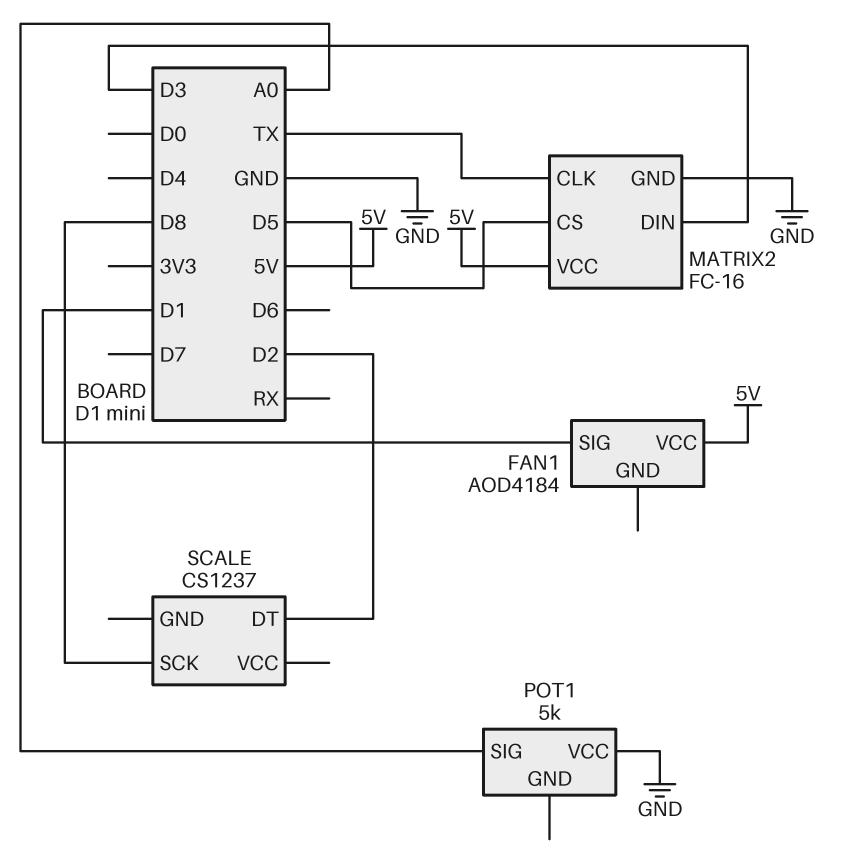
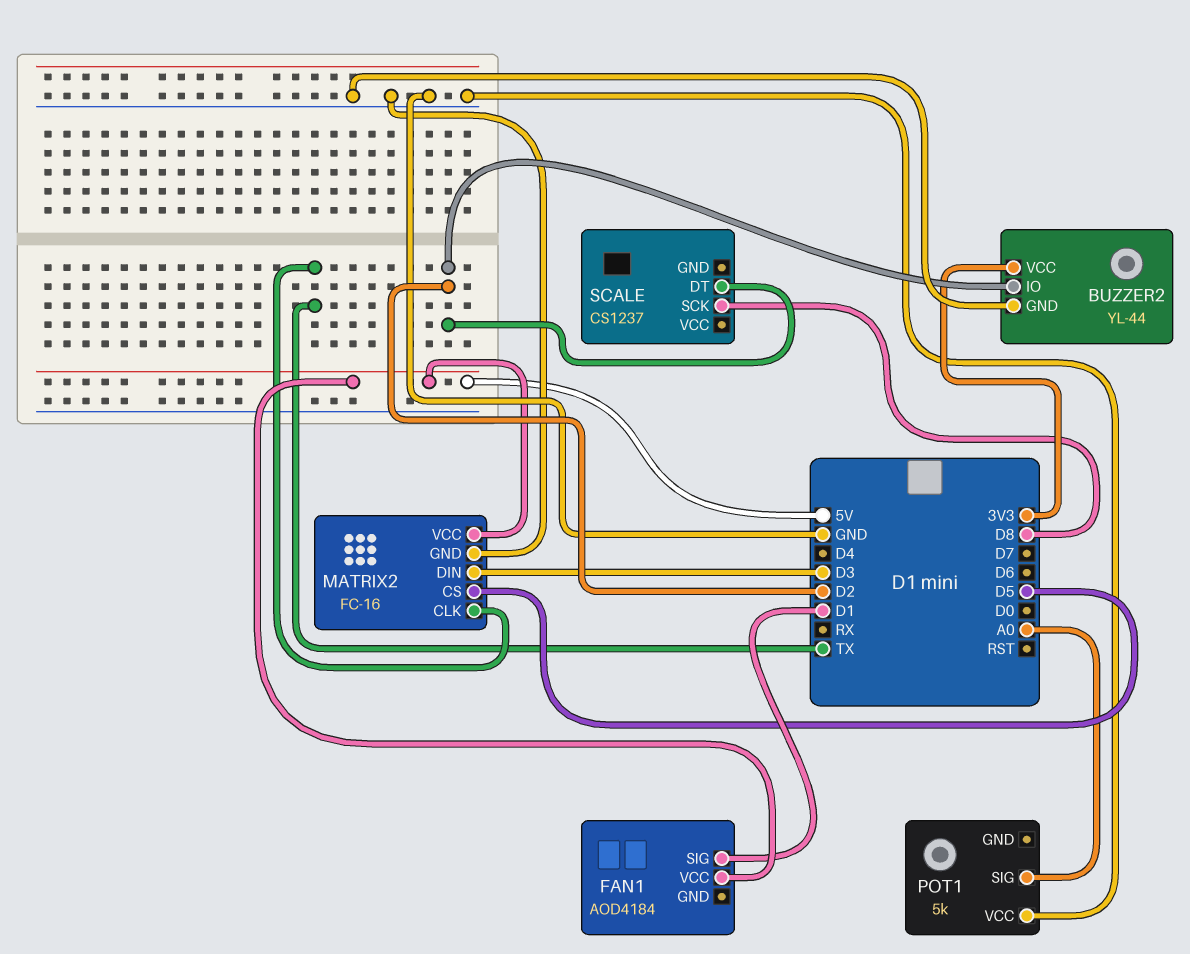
BUZZER2: none -> YL-44
BUZZER2 pin GND: none -> GND
BUZZER2 pin IO: none -> D2
BUZZER2 pin VCC: none -> 3V3

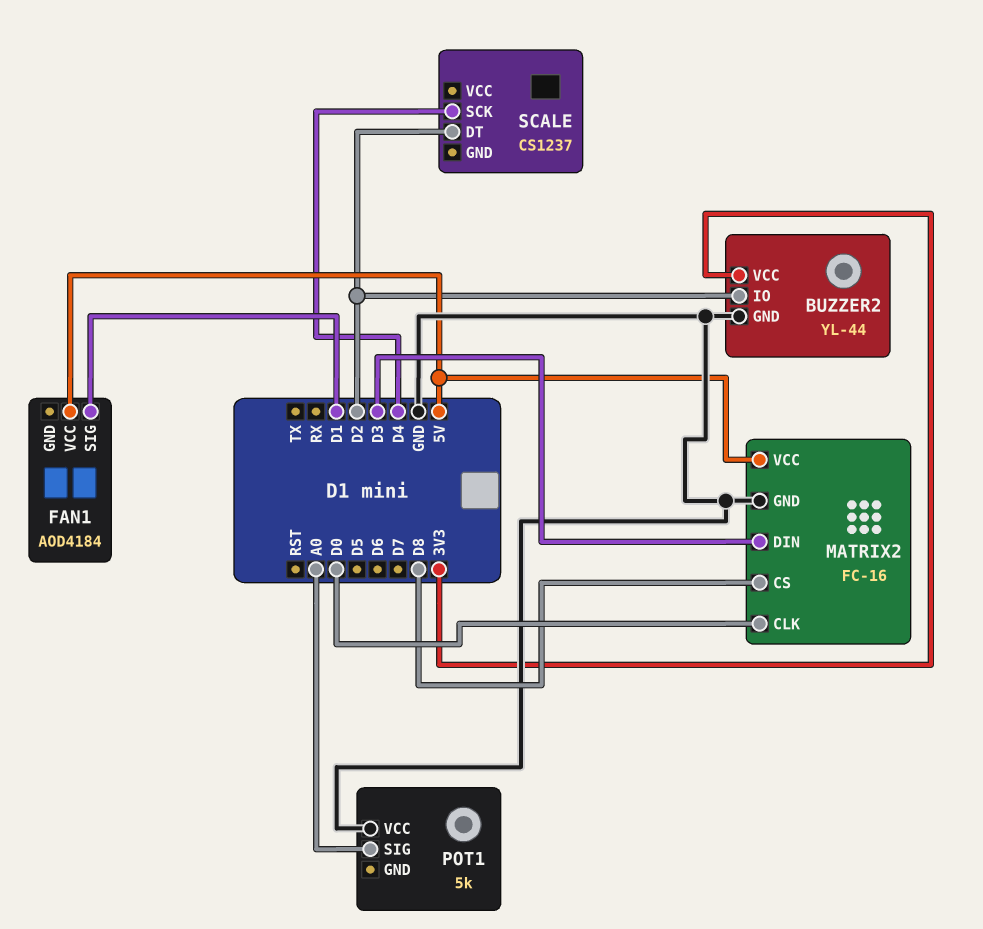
MATRIX2 pin CLK: TX -> D0
MATRIX2 pin CS: D5 -> D8
SCALE pin SCK: D8 -> D4

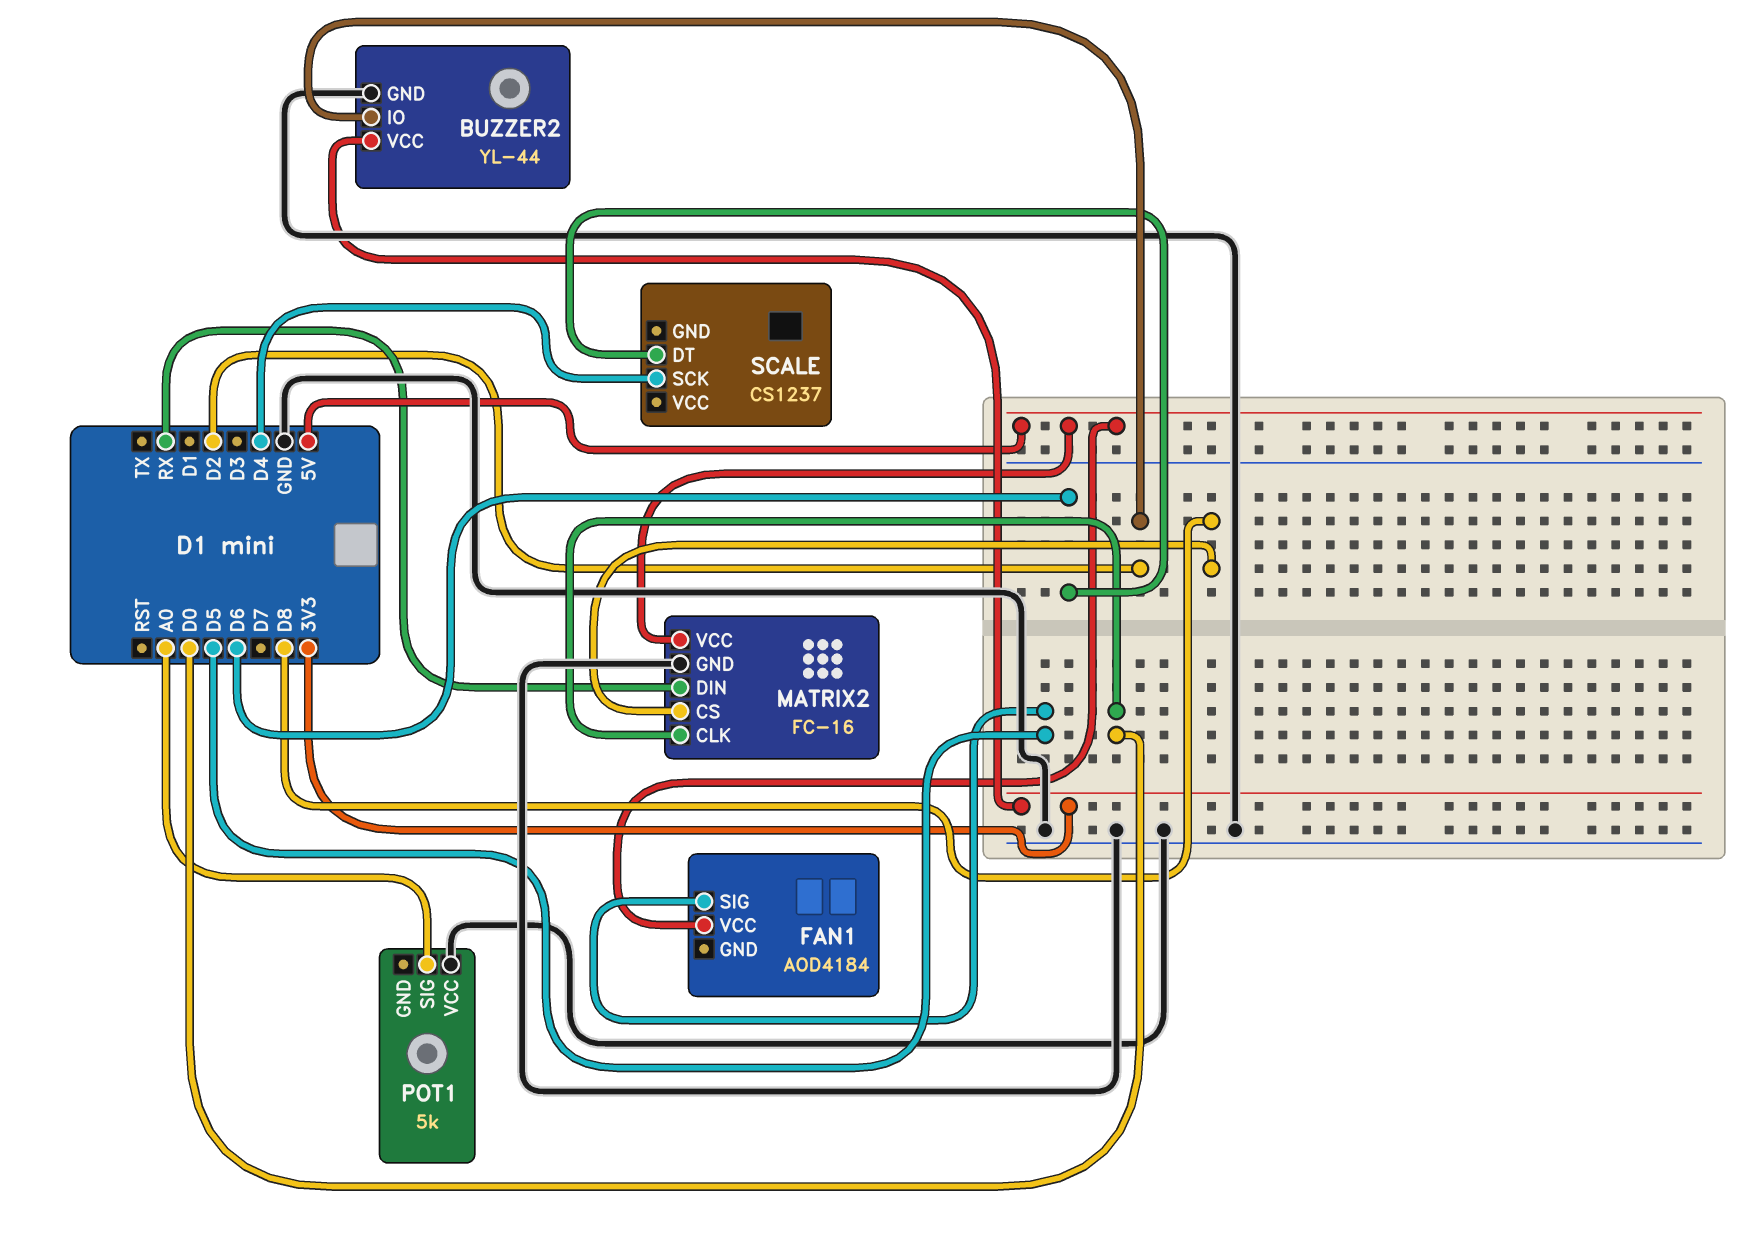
FAN1 pin SIG: D1 -> D5
MATRIX2 pin DIN: D3 -> RX
SCALE pin DT: D2 -> D6

